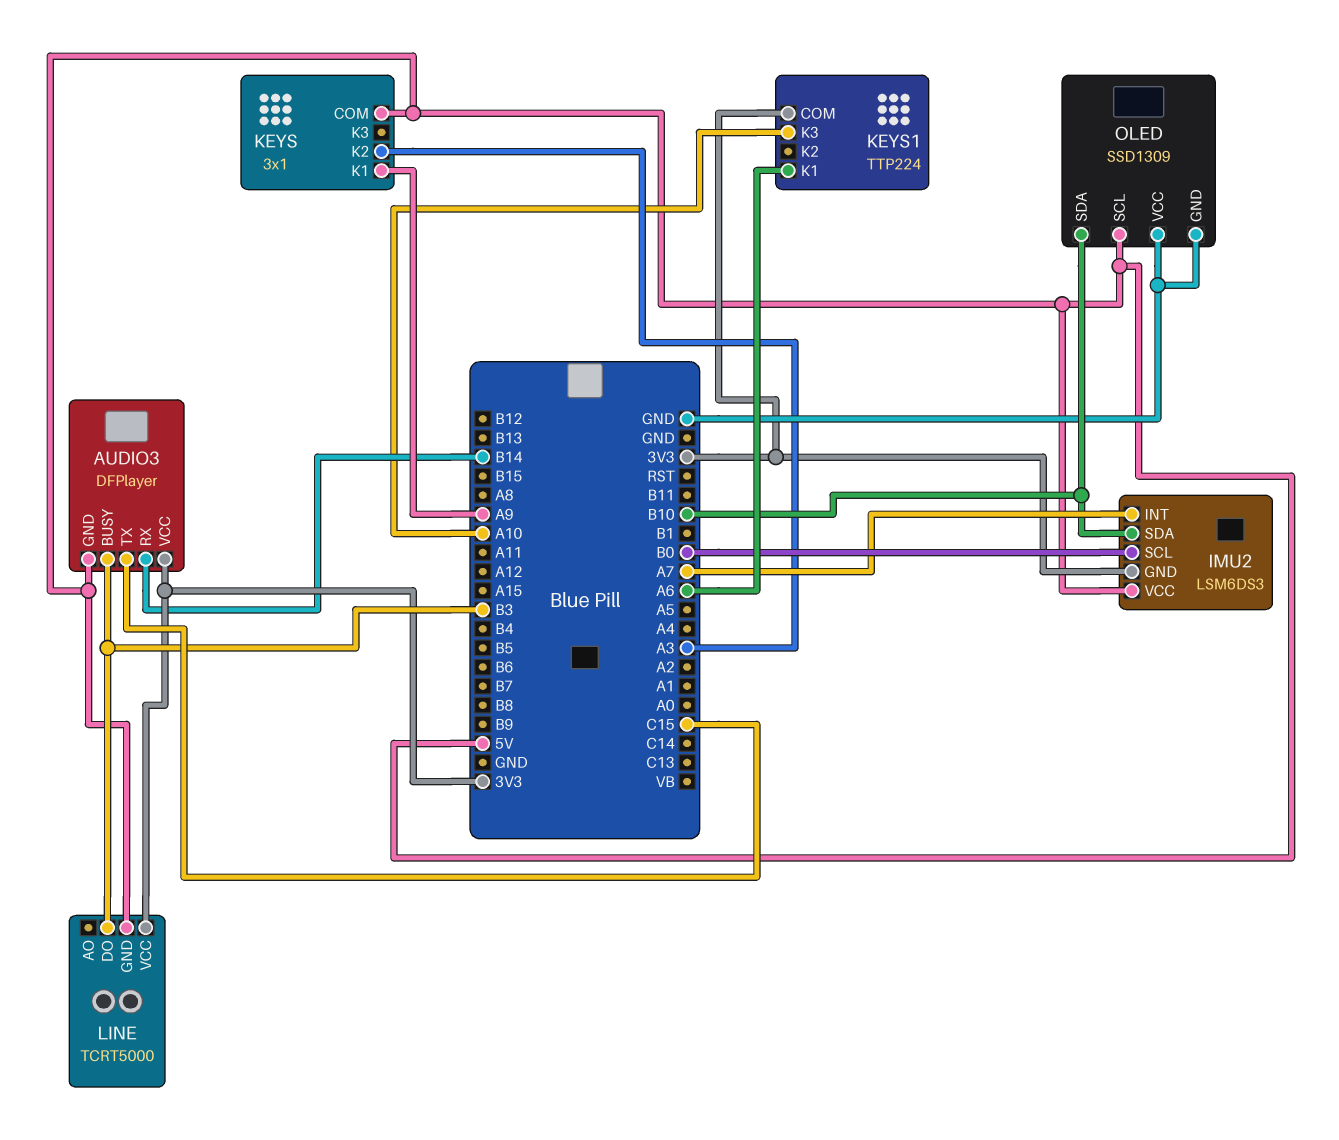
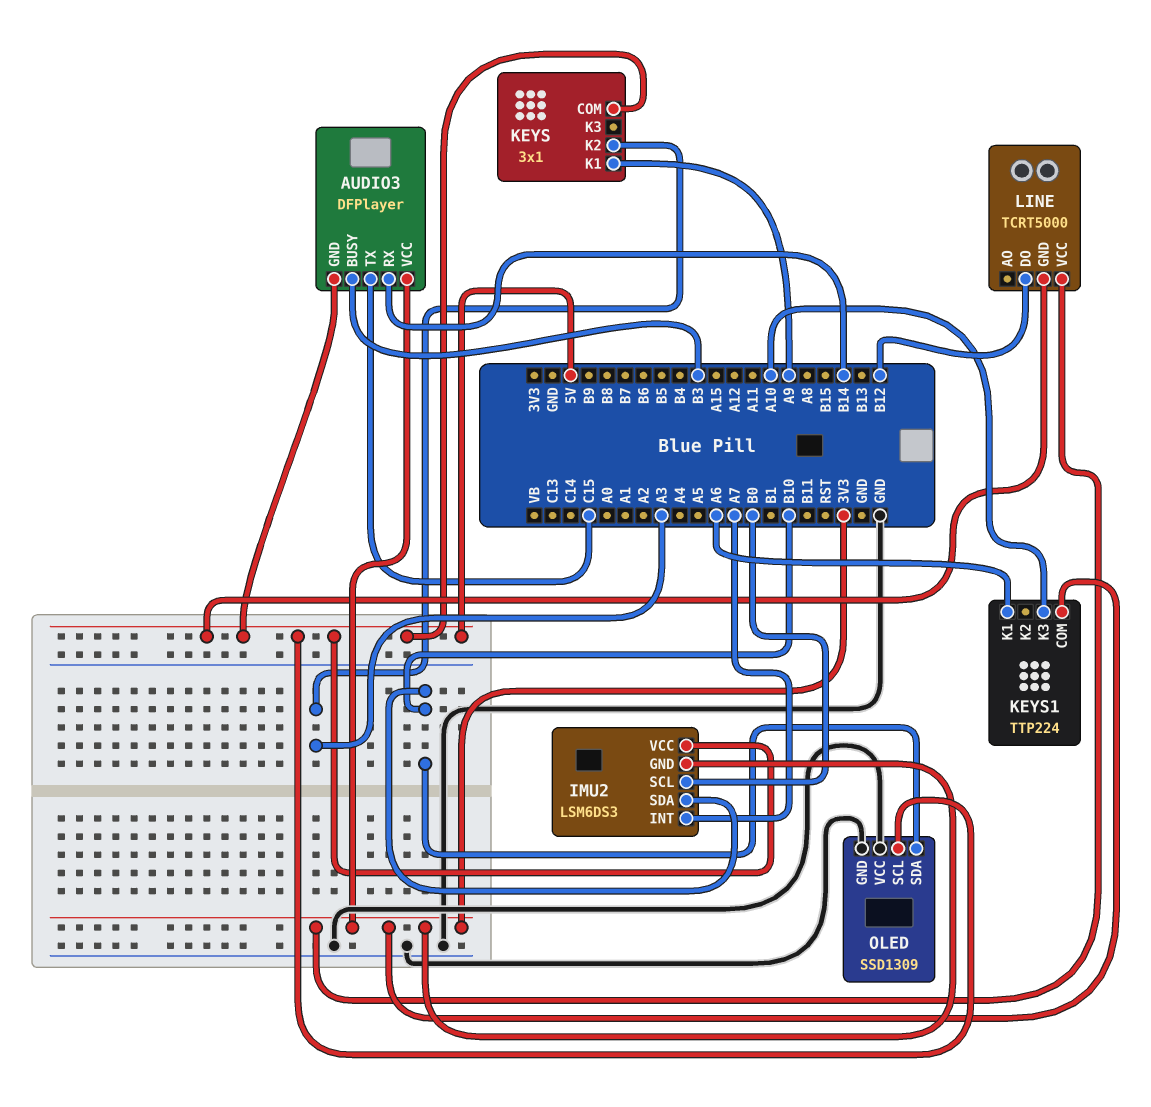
LINE pin DO: B3 -> B12

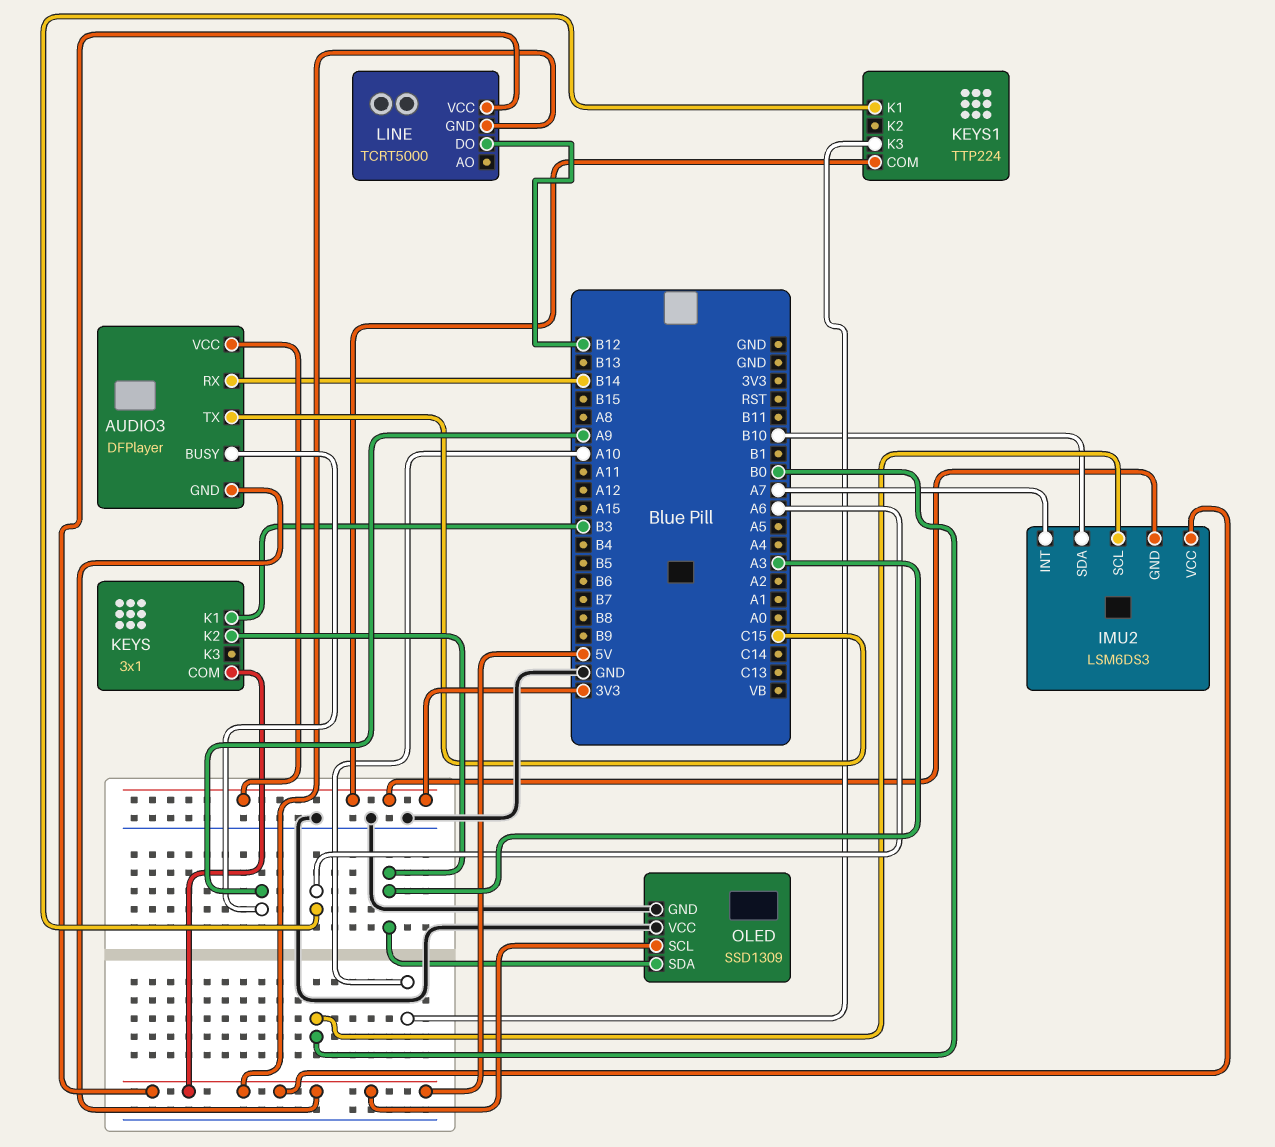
AUDIO3 pin BUSY: B3 -> A9
KEYS pin K1: A9 -> B3
LINE pin VCC: 3V3 -> 5V
OLED pin SDA: B10 -> A3

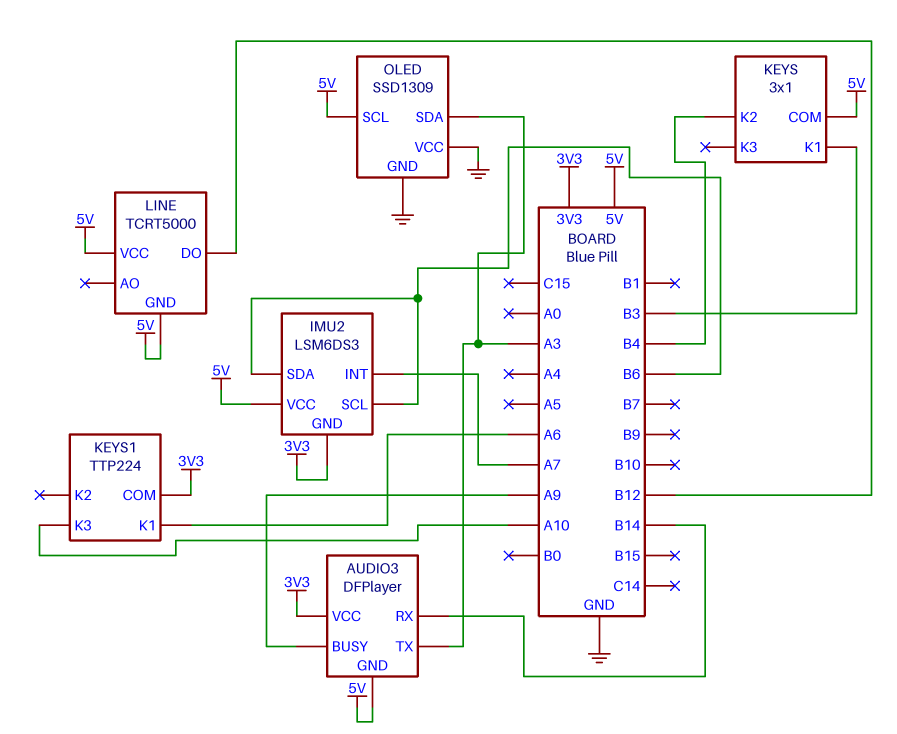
AUDIO3 pin TX: C15 -> A3
IMU2 pin SCL: B0 -> B6
IMU2 pin SDA: B10 -> B6
KEYS pin K2: A3 -> B4

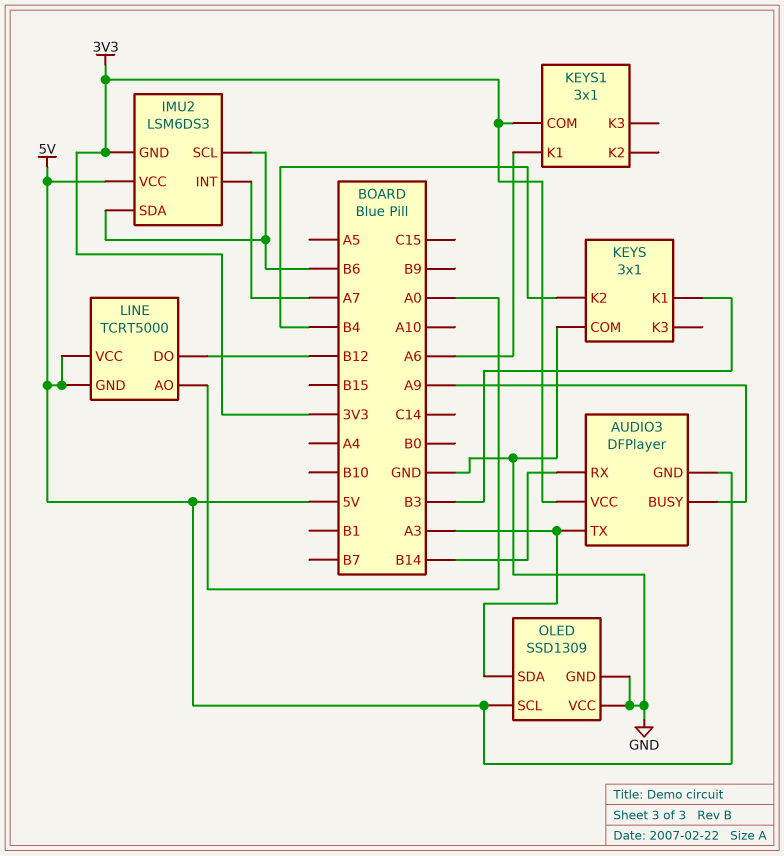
KEYS pin COM: 5V -> GND
KEYS1: TTP224 -> 3x1
KEYS1 pin K3: A10 -> none
LINE pin AO: none -> A0

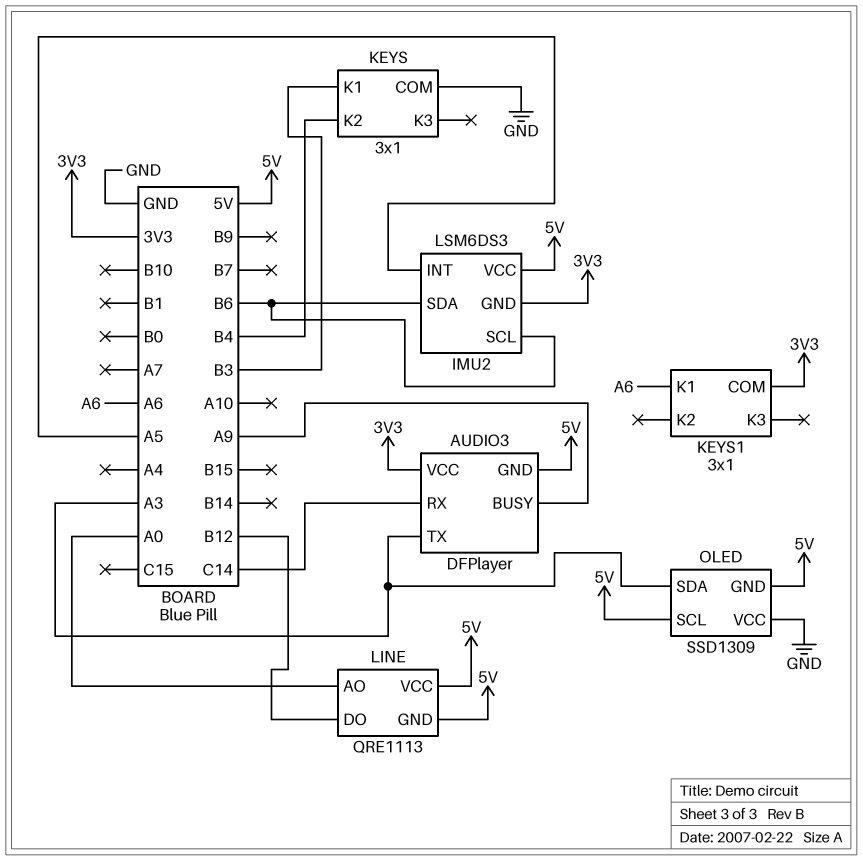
AUDIO3 pin RX: B14 -> C14
IMU2 pin INT: A7 -> A5
LINE: TCRT5000 -> QRE1113
OLED pin GND: GND -> 5V

